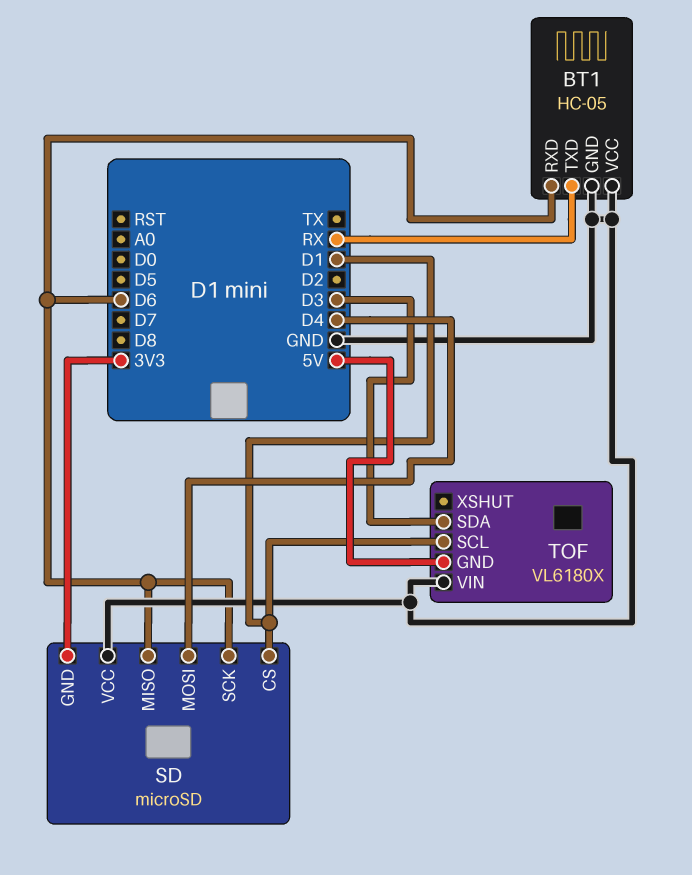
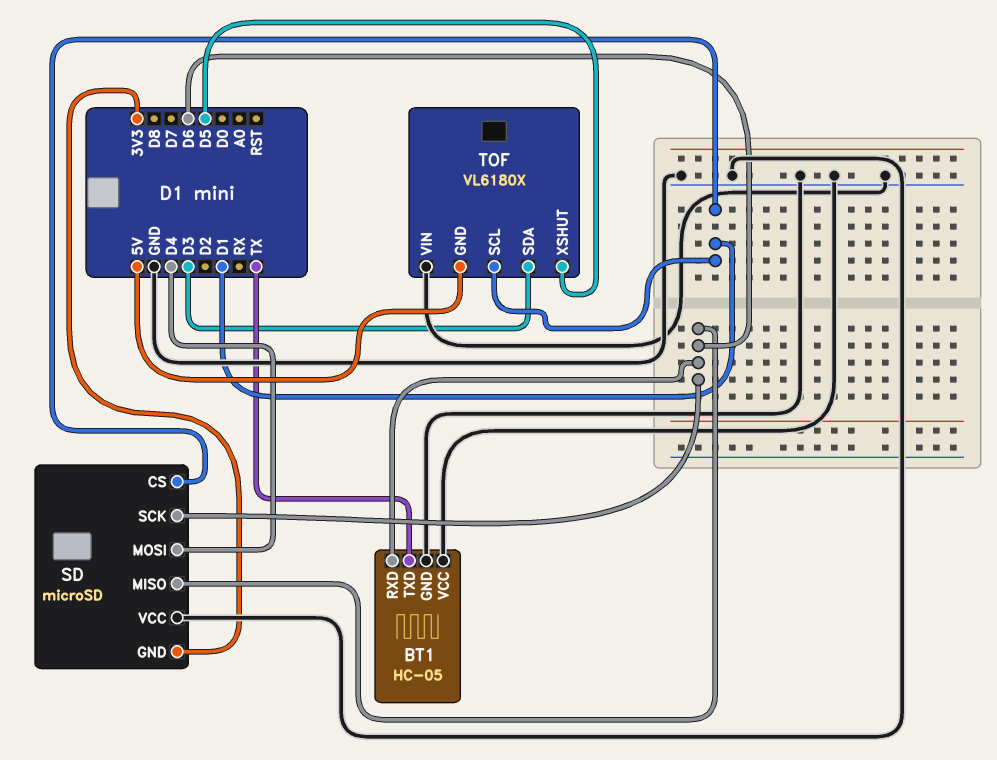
BT1 pin TXD: RX -> TX
TOF pin XSHUT: none -> D5

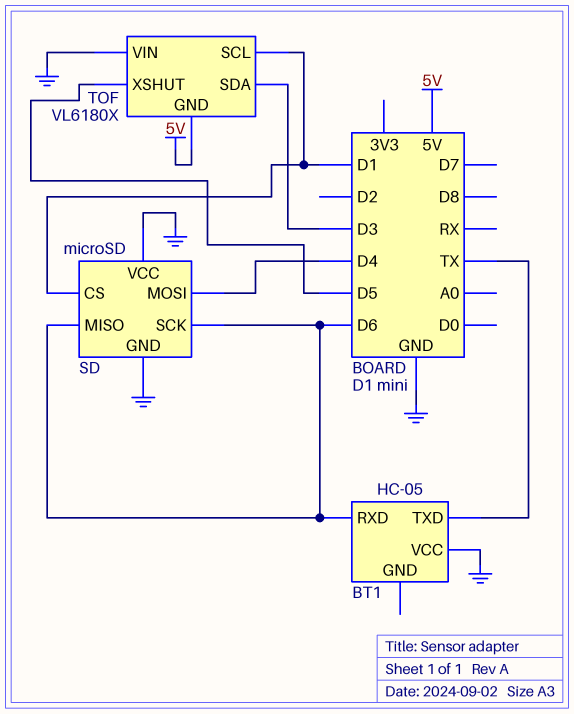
BT1 pin GND: GND -> none
SD pin GND: 3V3 -> GND

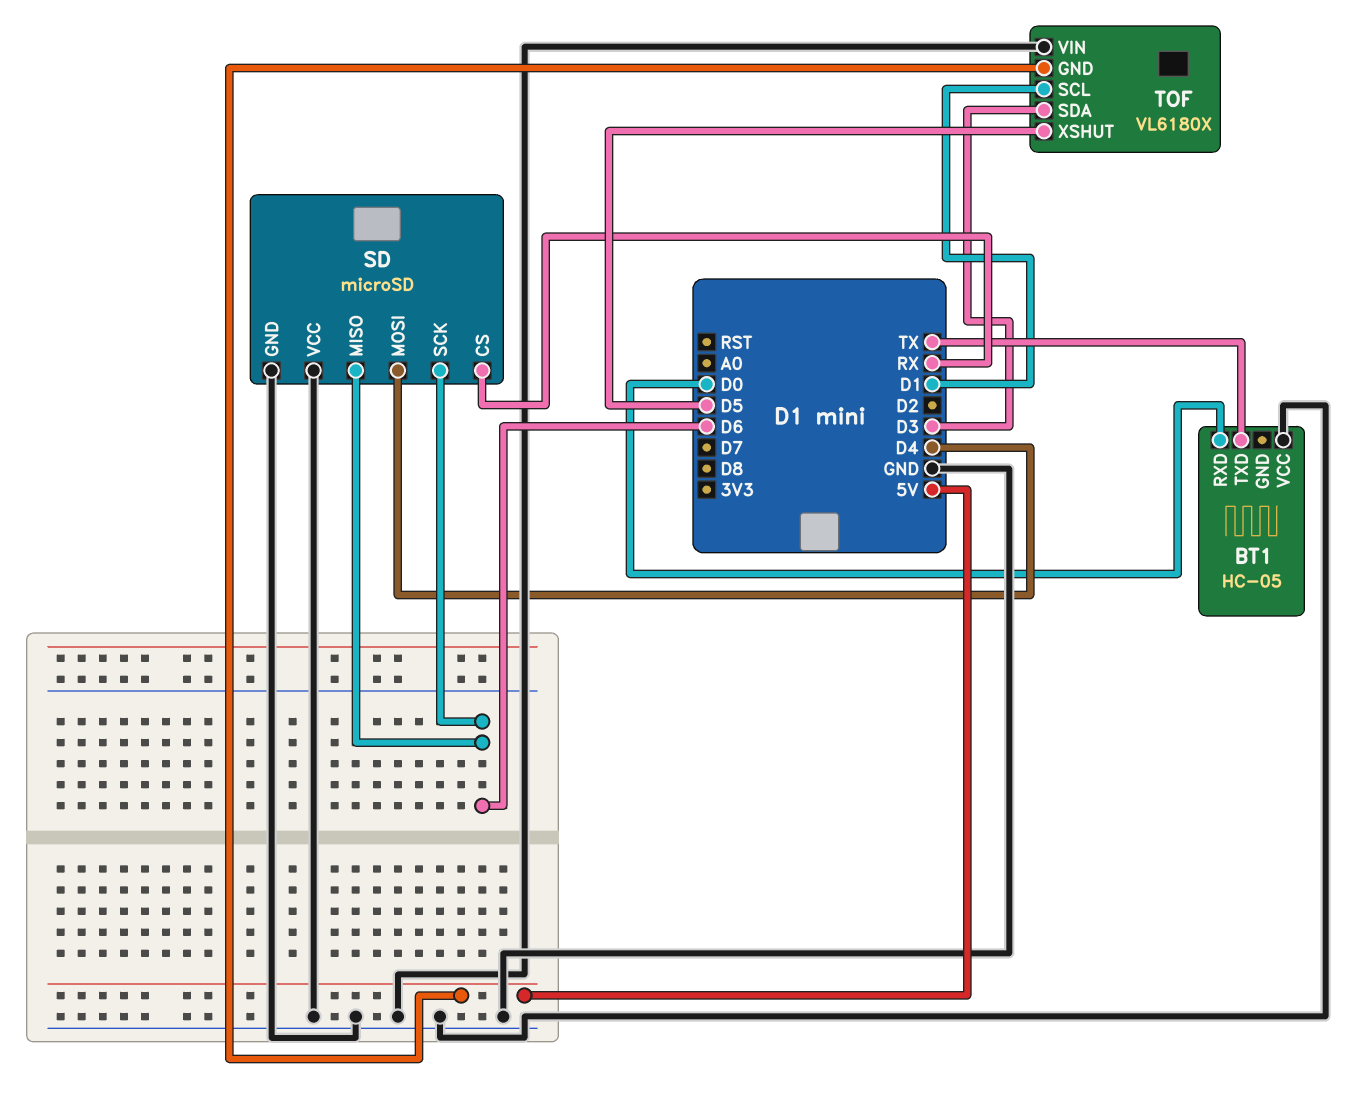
BT1 pin RXD: D6 -> D0
SD pin CS: D1 -> RX

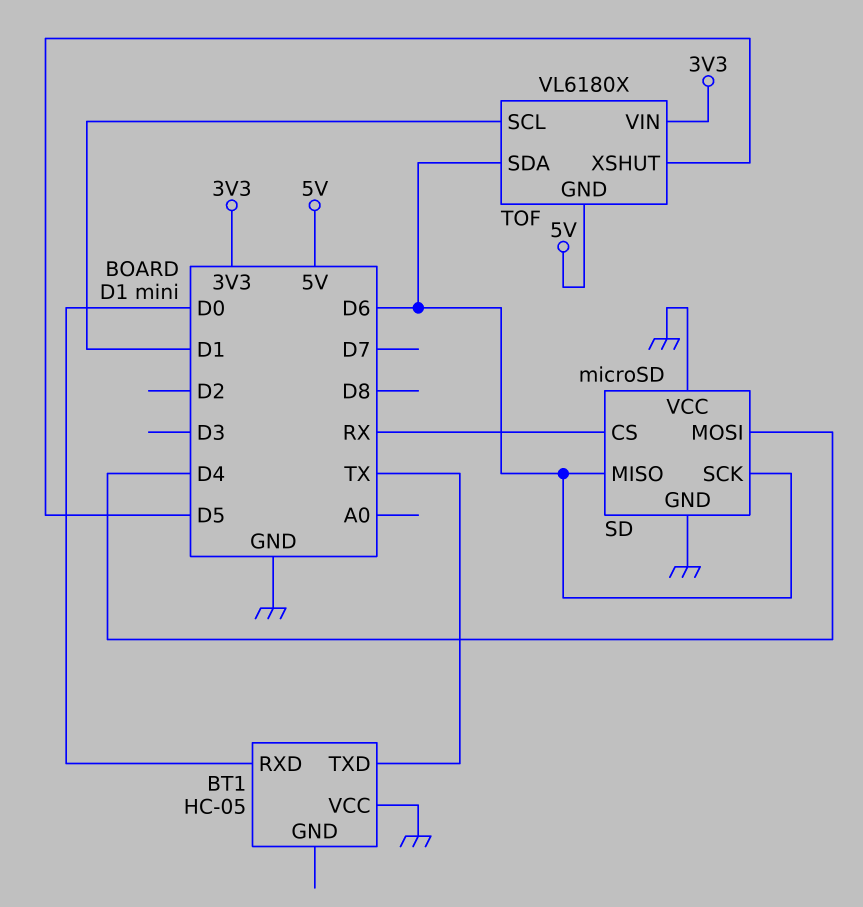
TOF pin SDA: D3 -> D6
TOF pin VIN: GND -> 3V3

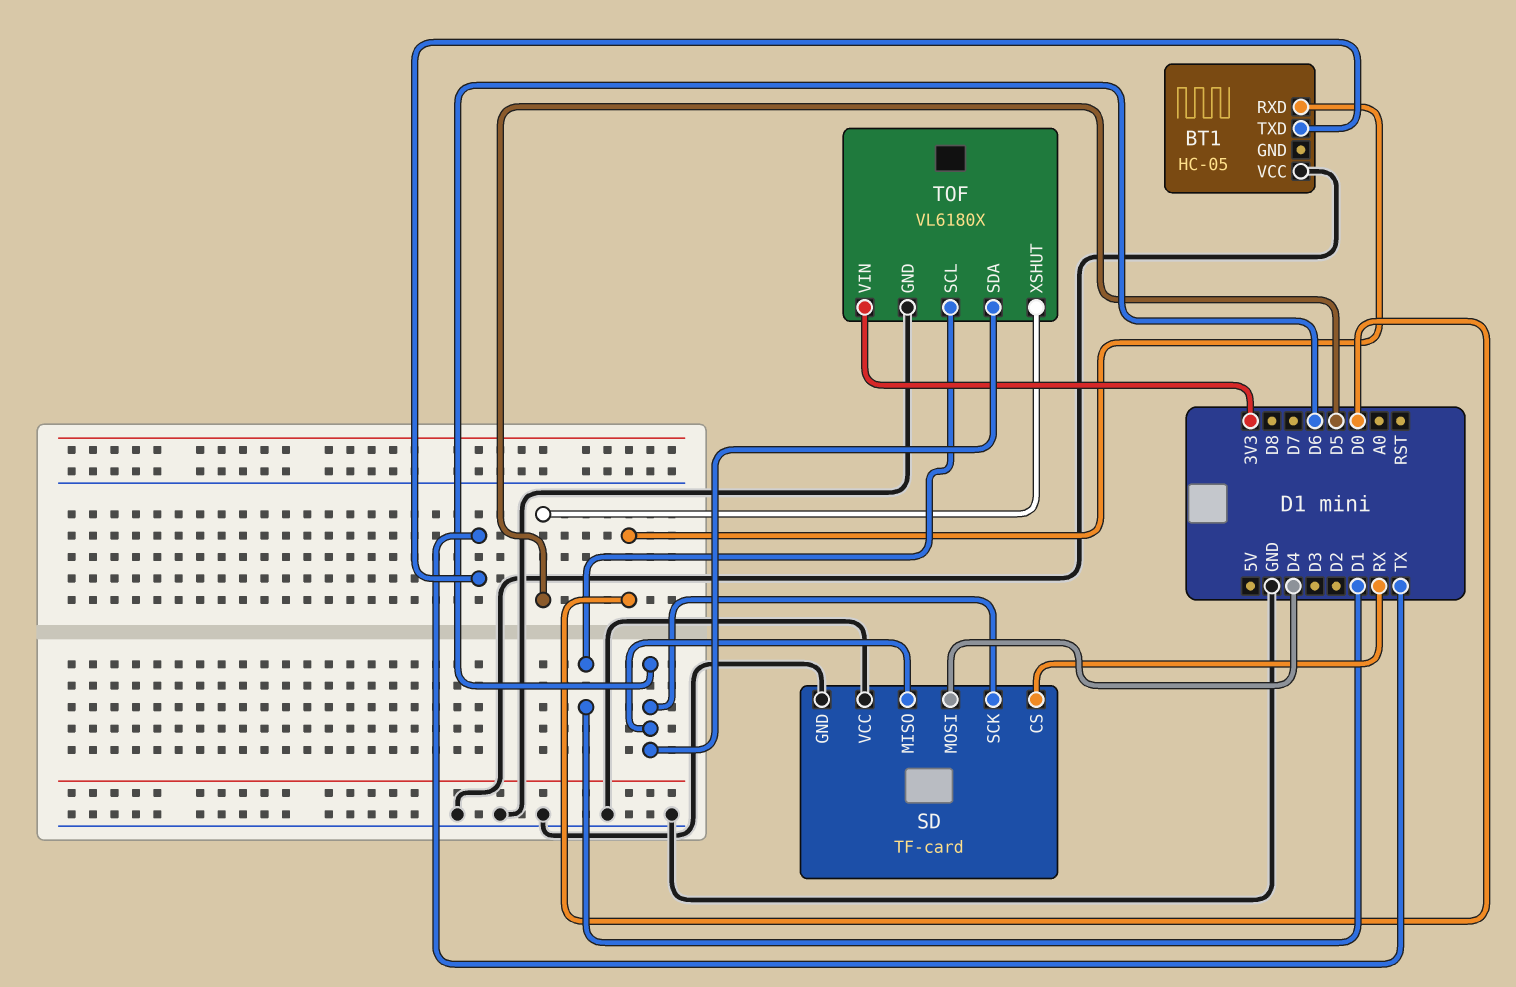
SD: microSD -> TF-card
TOF pin GND: 5V -> GND

